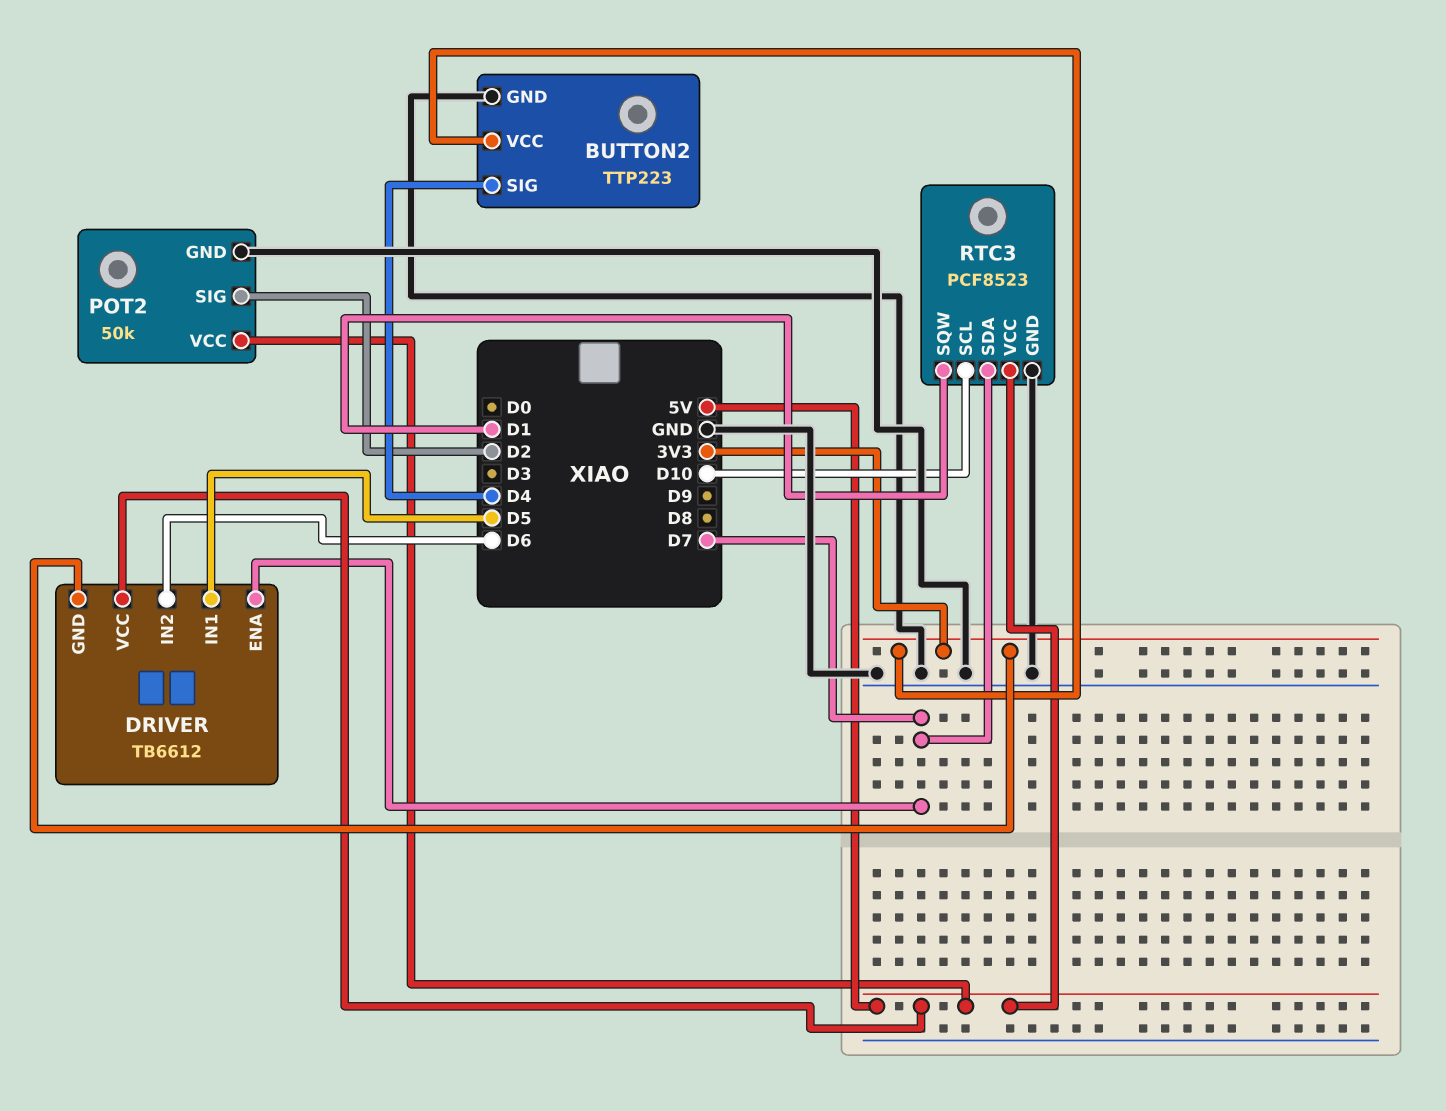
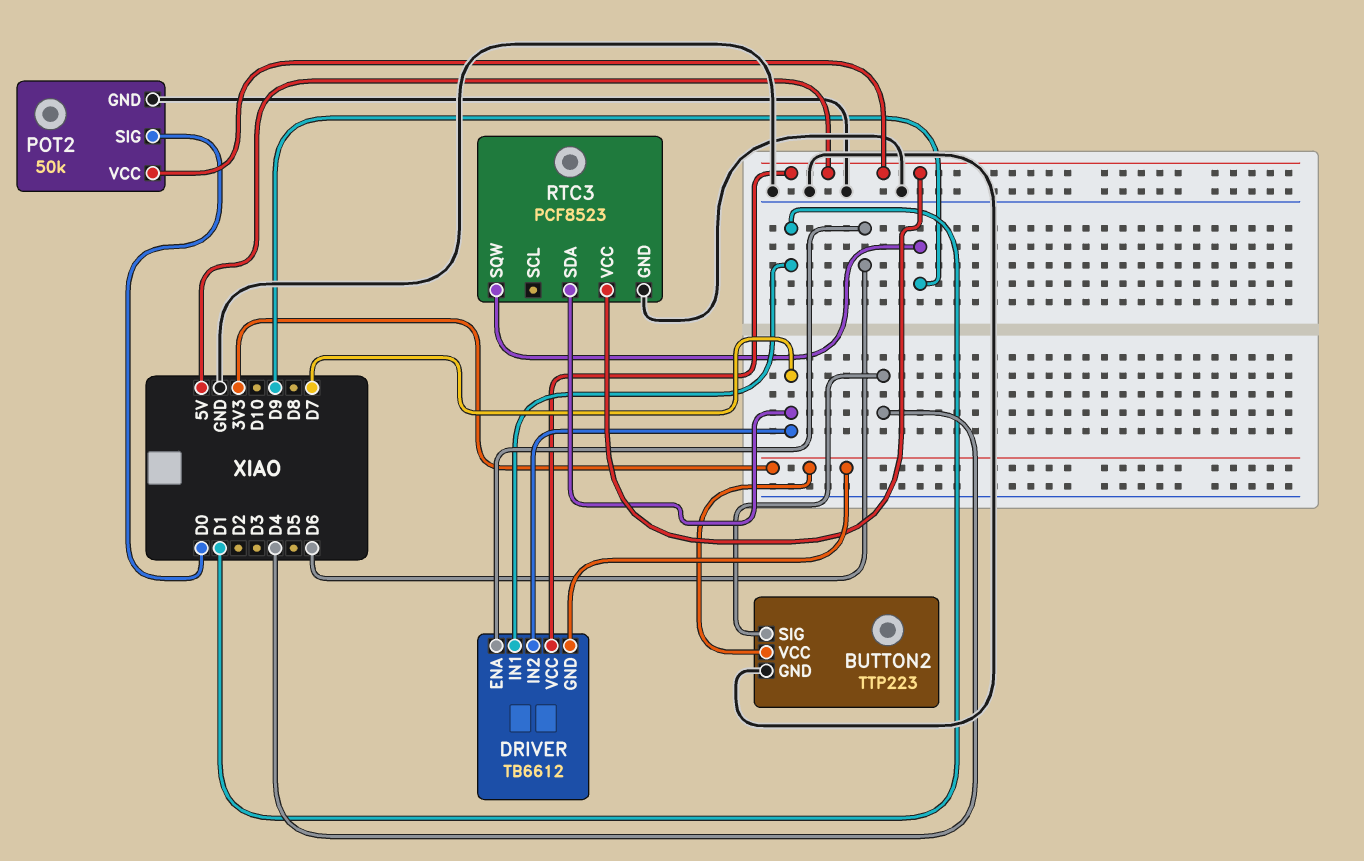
DRIVER pin ENA: D7 -> D6
DRIVER pin IN1: D5 -> D1
DRIVER pin IN2: D6 -> D7
POT2 pin SIG: D2 -> D0
RTC3 pin SCL: D10 -> none
RTC3 pin SQW: D1 -> D9

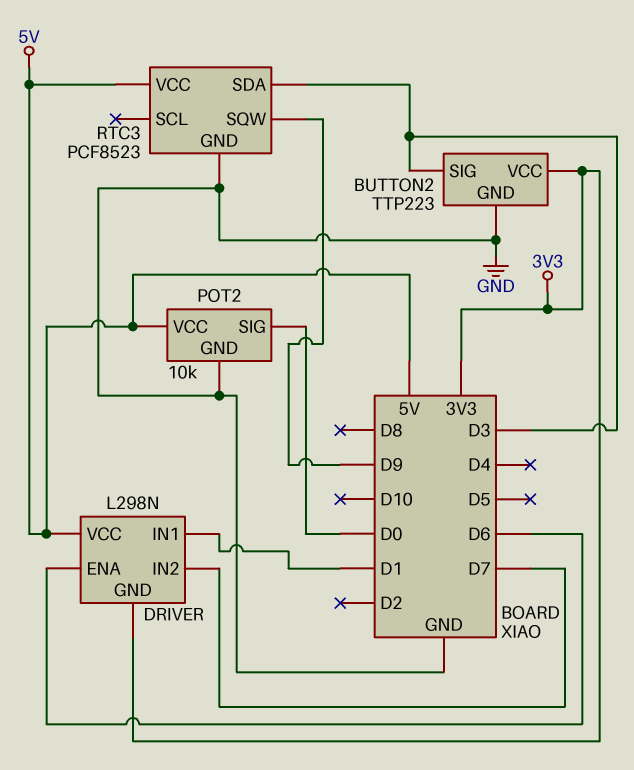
BUTTON2 pin SIG: D4 -> D3
DRIVER: TB6612 -> L298N
POT2: 50k -> 10k
RTC3 pin SDA: D7 -> D3

